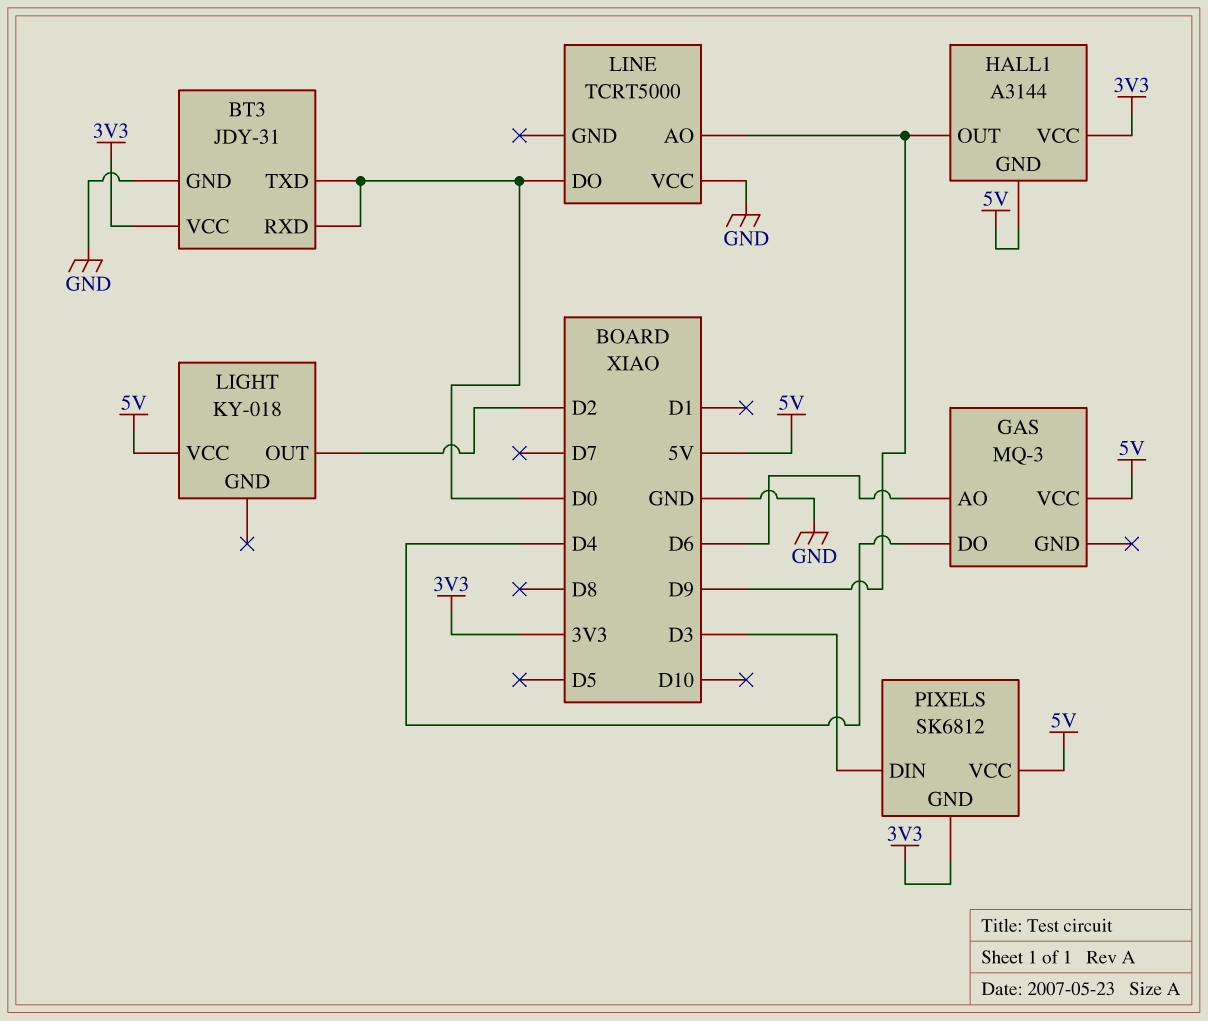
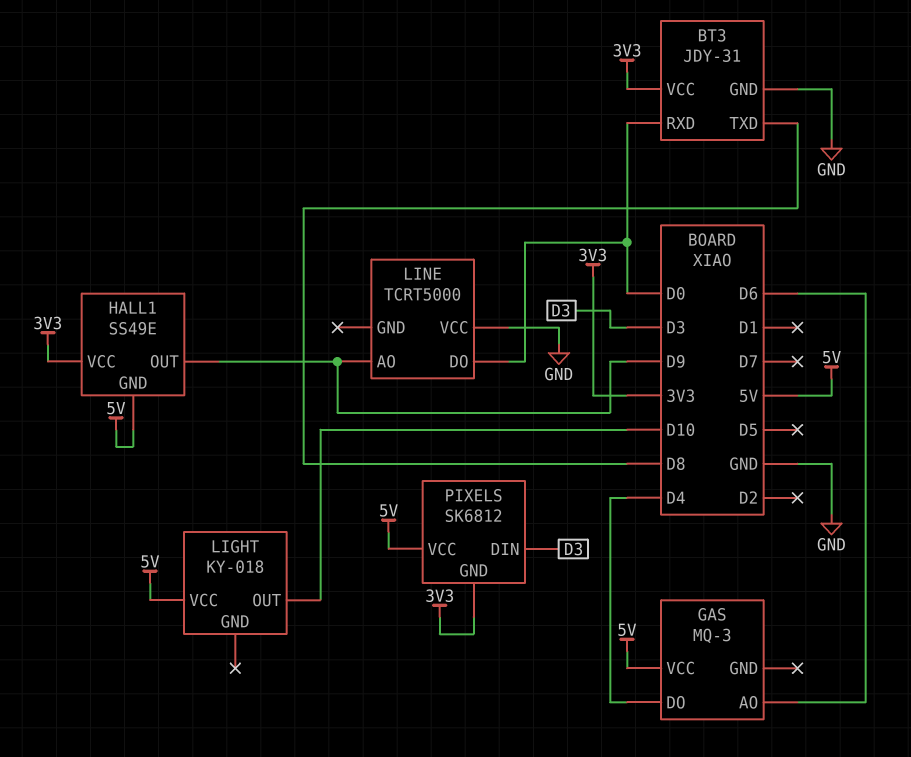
BT3 pin TXD: D0 -> D8
HALL1: A3144 -> SS49E
LIGHT pin OUT: D2 -> D10

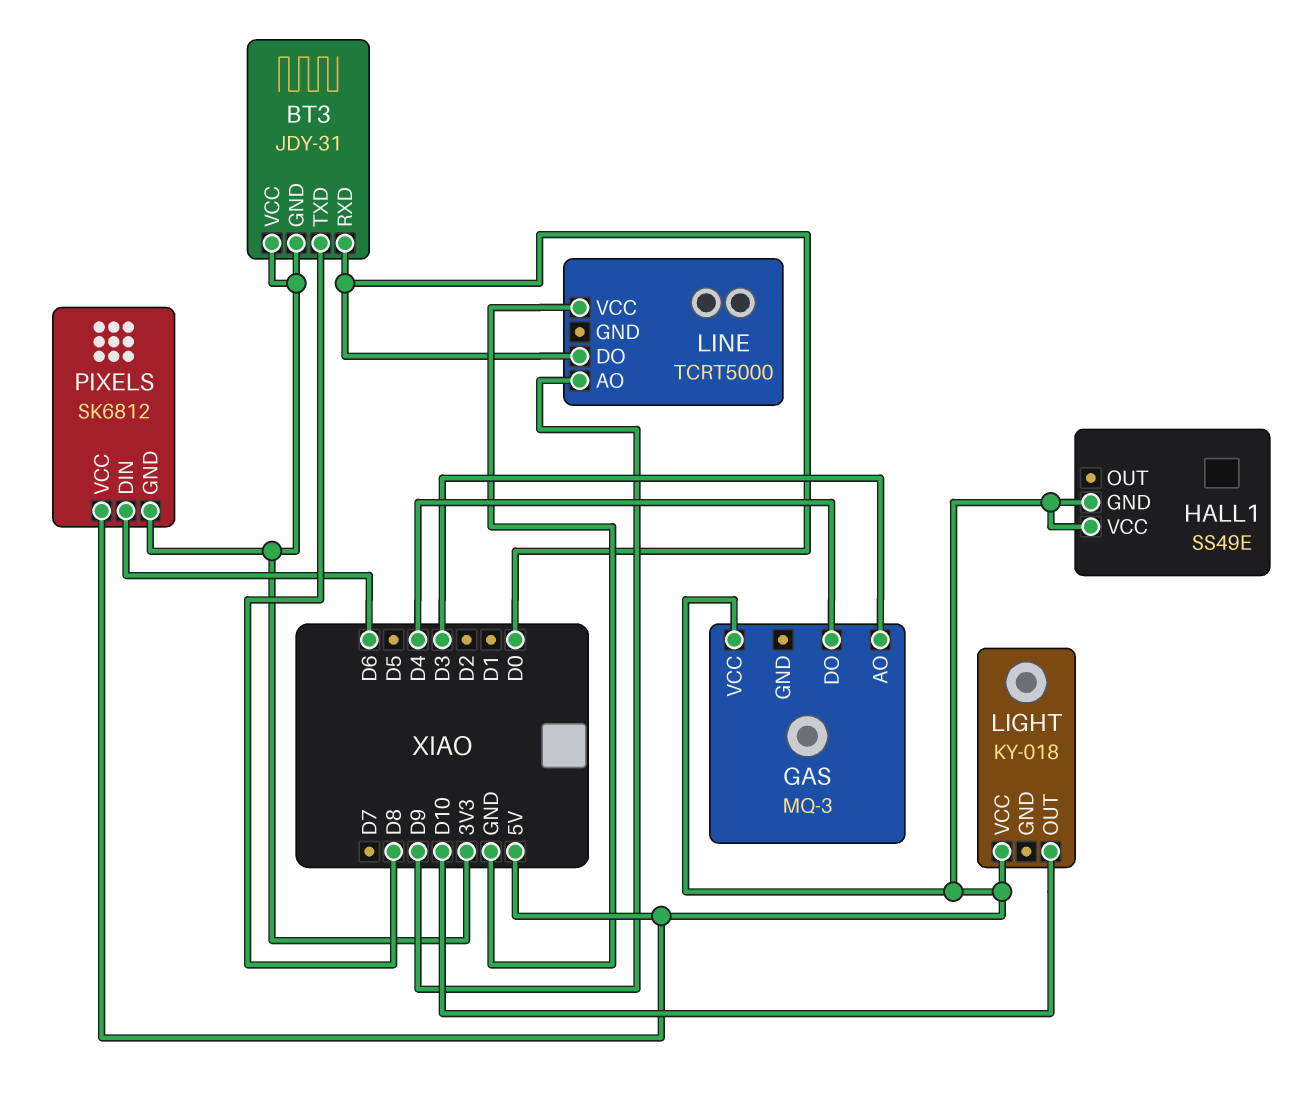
BT3 pin GND: GND -> 3V3
GAS pin AO: D6 -> D3
HALL1 pin OUT: D9 -> none
HALL1 pin VCC: 3V3 -> 5V
PIXELS pin DIN: D3 -> D6

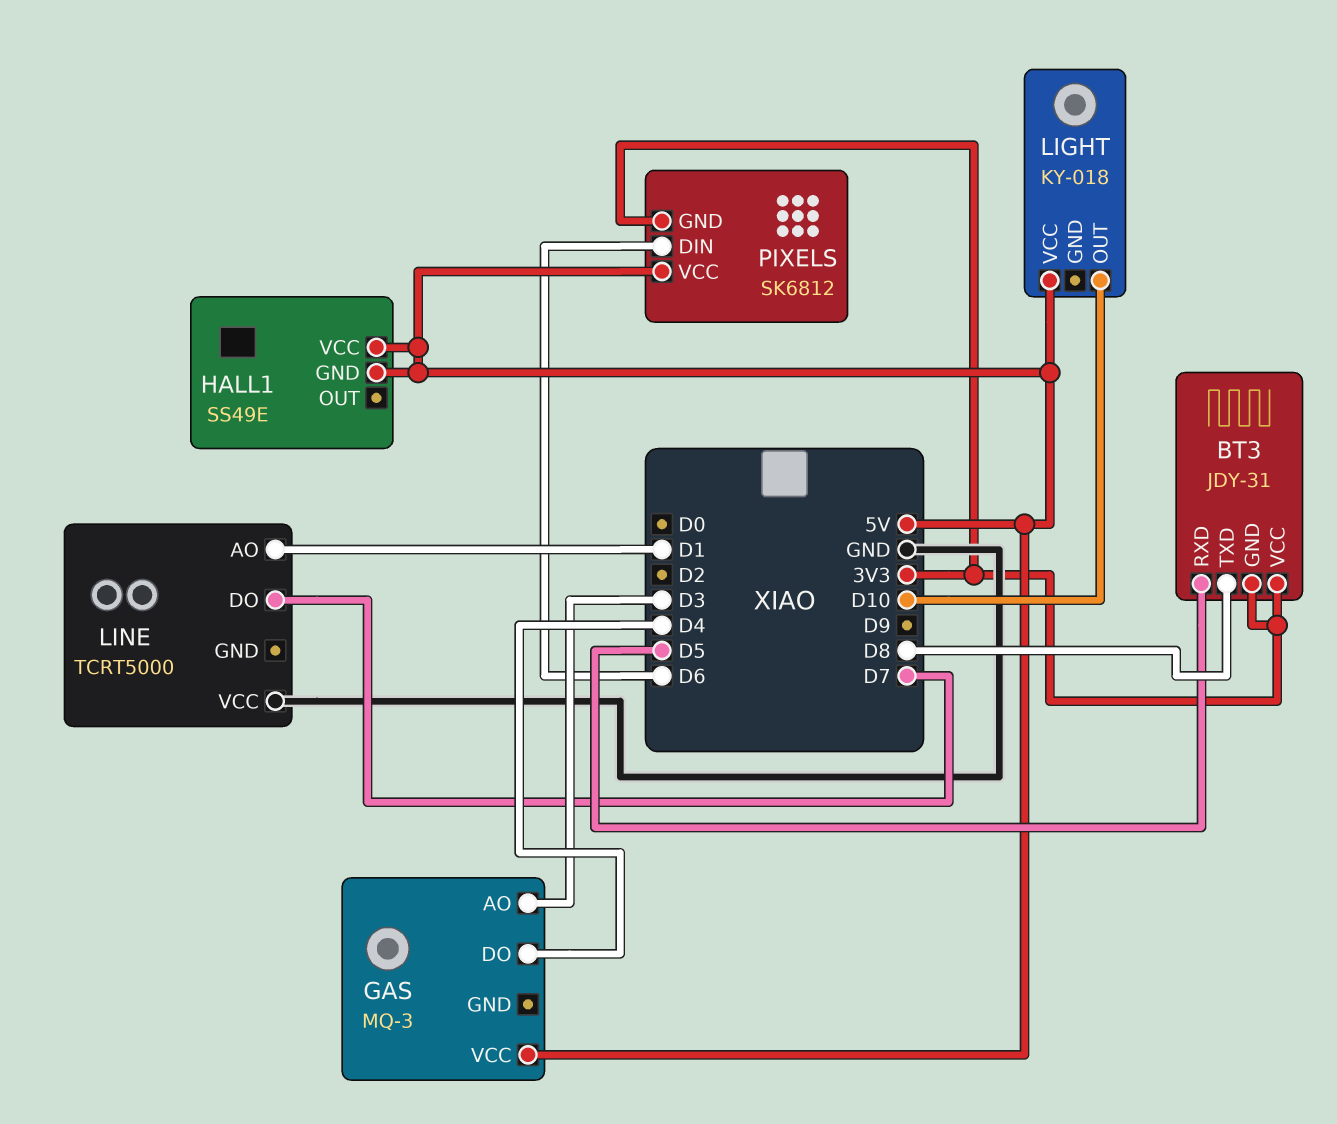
BT3 pin RXD: D0 -> D5
LINE pin AO: D9 -> D1
LINE pin DO: D0 -> D7

